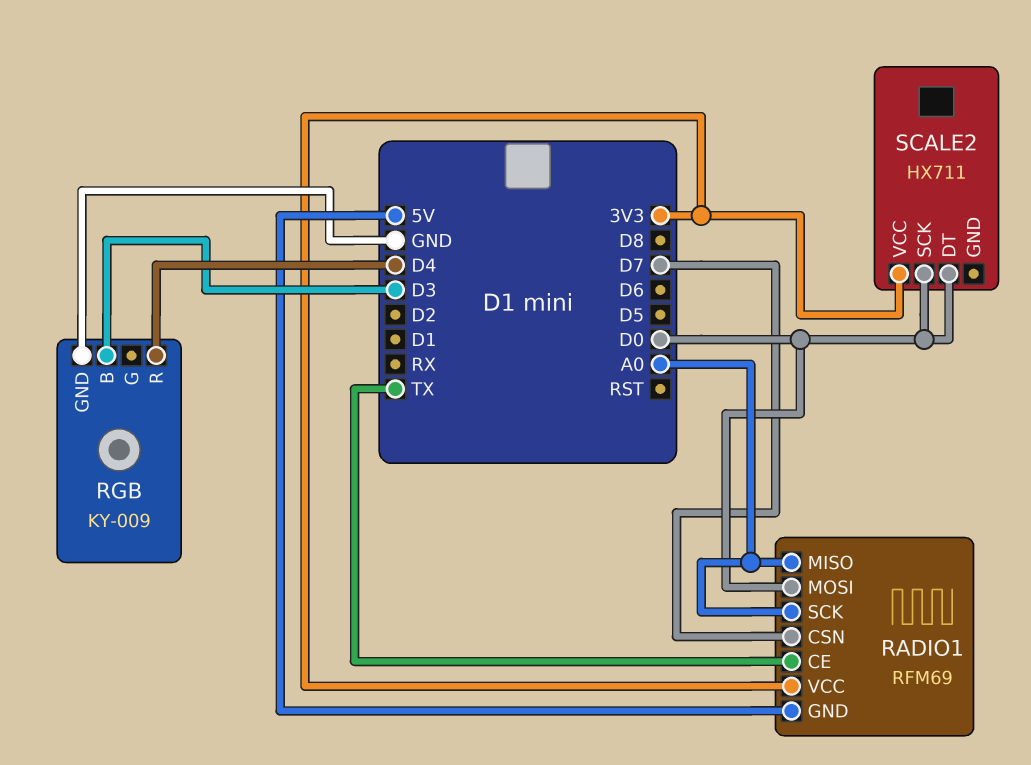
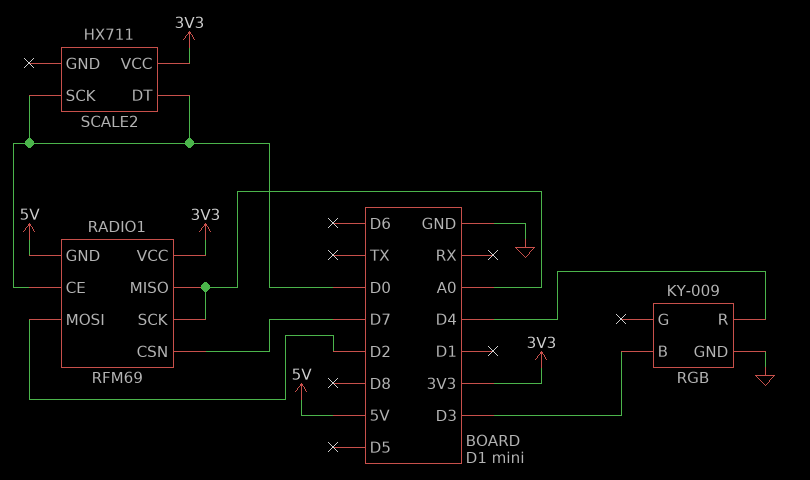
RADIO1 pin CE: TX -> D0
RADIO1 pin MOSI: D0 -> D2

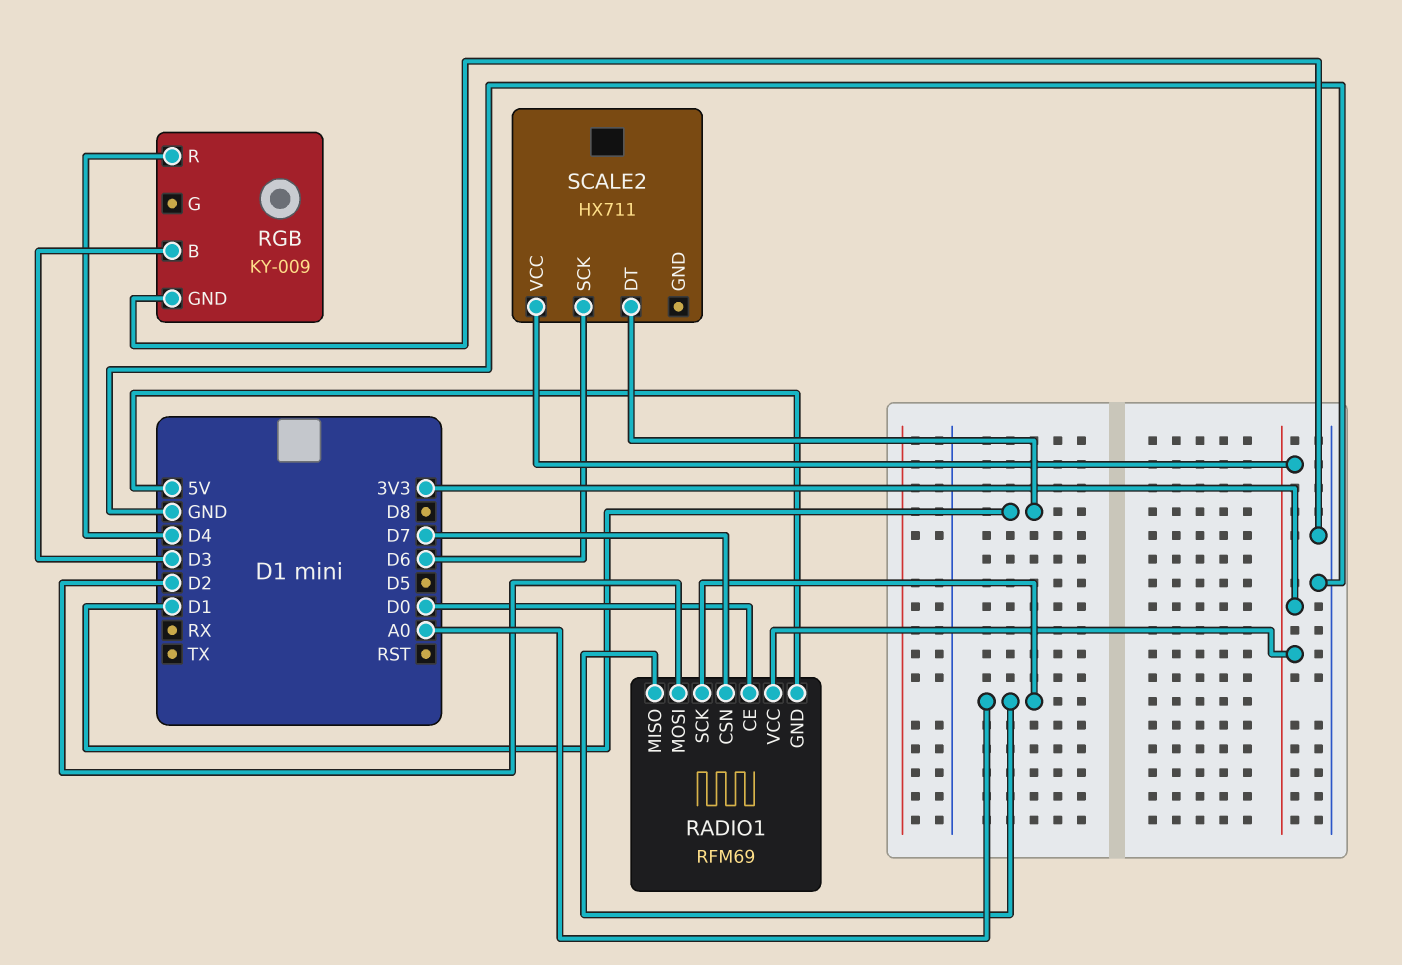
SCALE2 pin DT: D0 -> D1
SCALE2 pin SCK: D0 -> D6

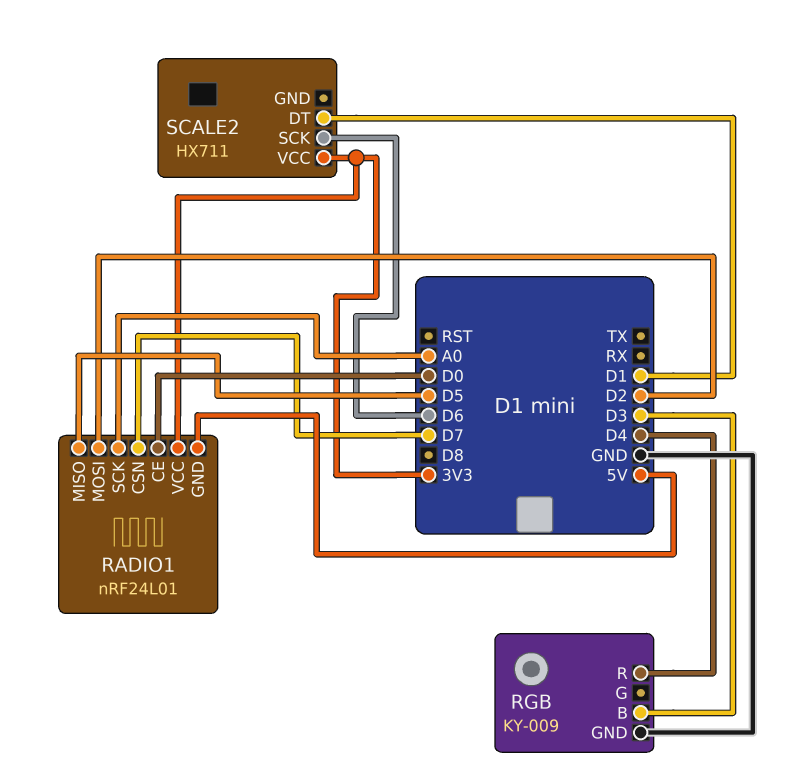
RADIO1: RFM69 -> nRF24L01
RADIO1 pin MISO: A0 -> D5

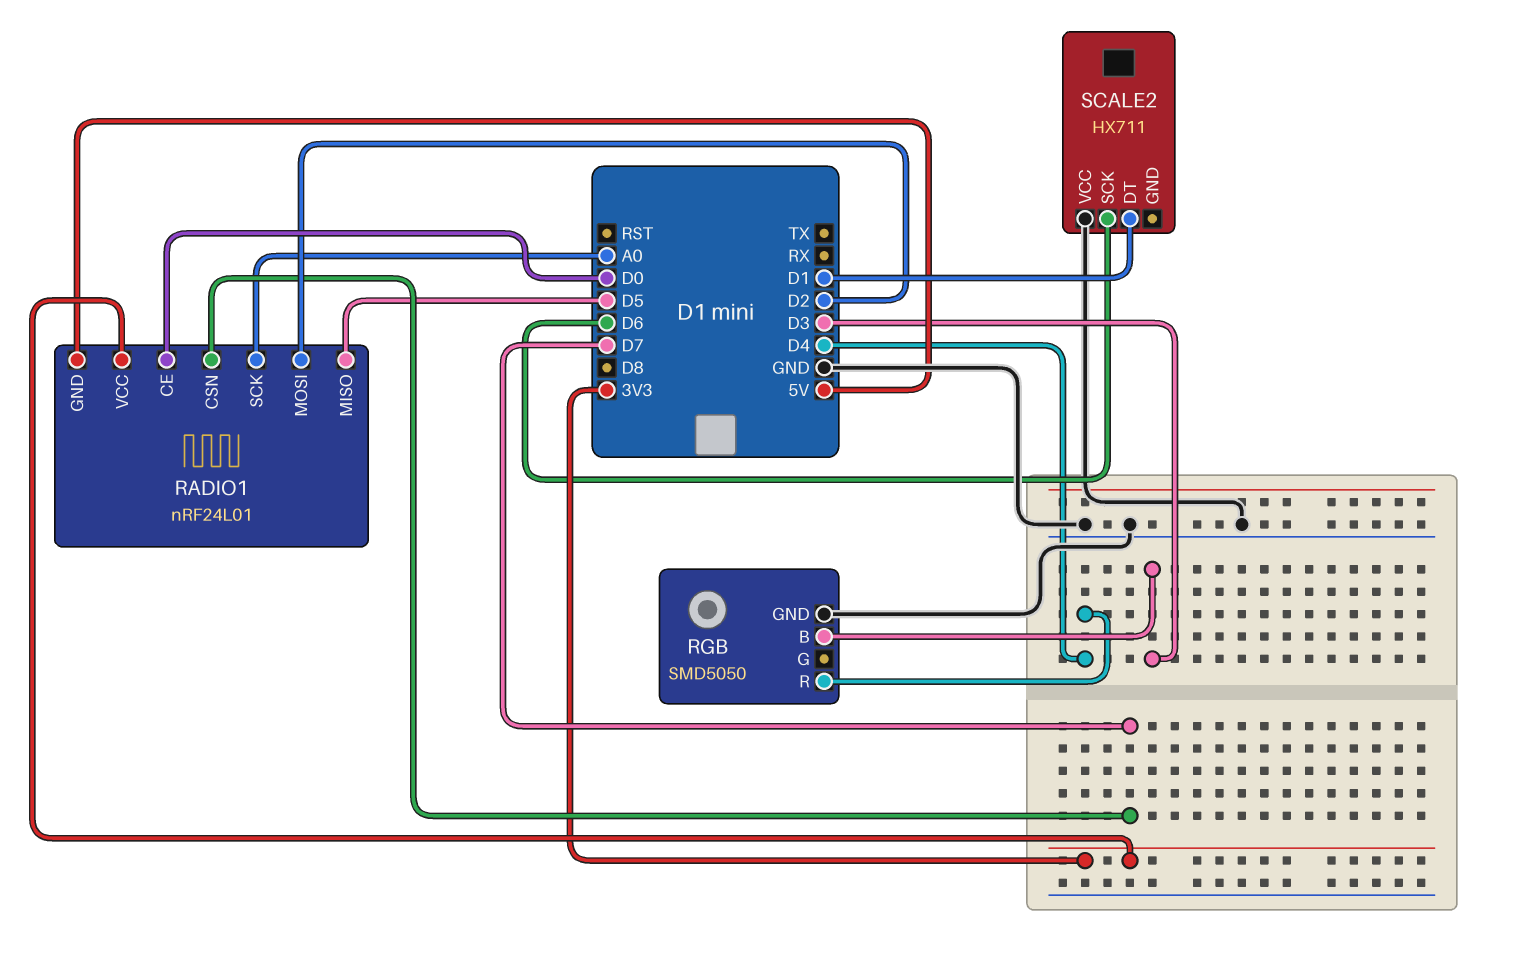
RGB: KY-009 -> SMD5050
SCALE2 pin VCC: 3V3 -> GND

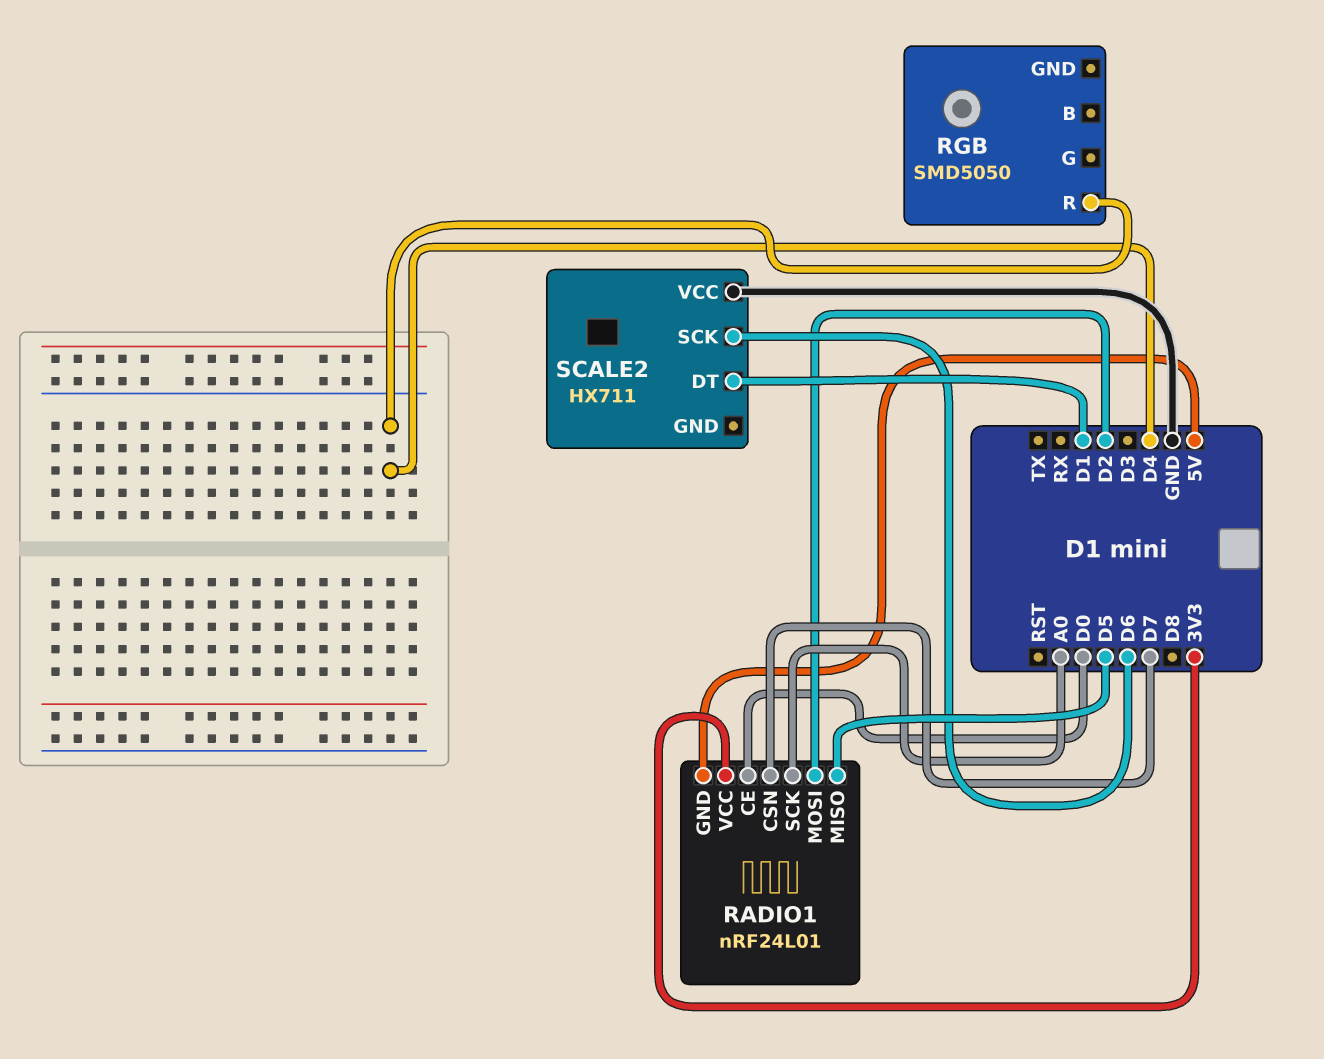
RGB pin B: D3 -> none
RGB pin GND: GND -> none

